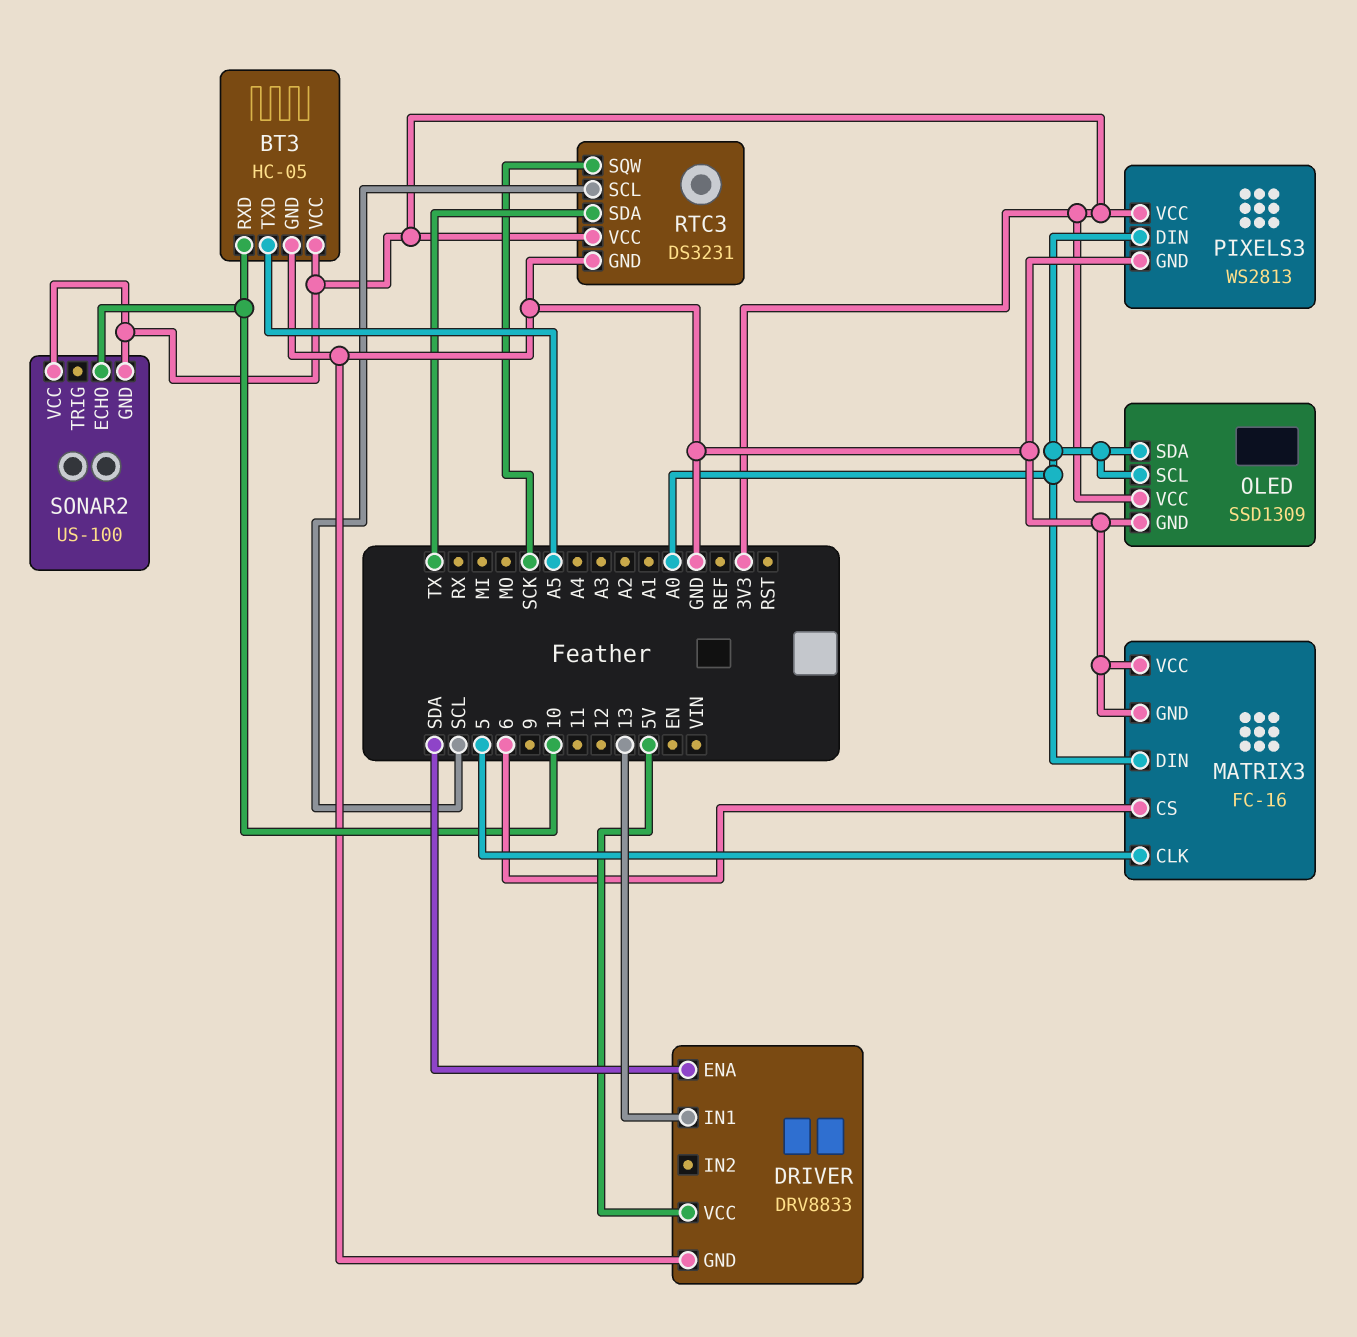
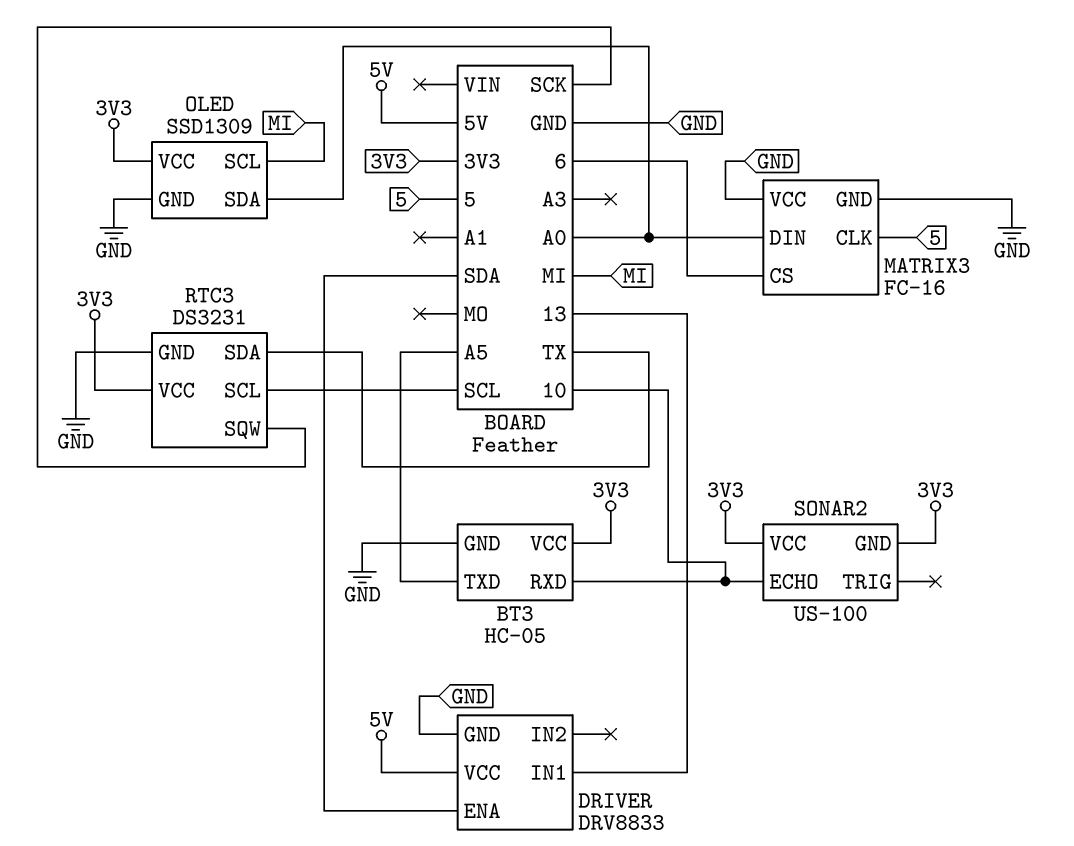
OLED pin SCL: A0 -> MI
PIXELS3: WS2813 -> none
PIXELS3 pin DIN: A0 -> none
PIXELS3 pin GND: GND -> none
PIXELS3 pin VCC: 3V3 -> none

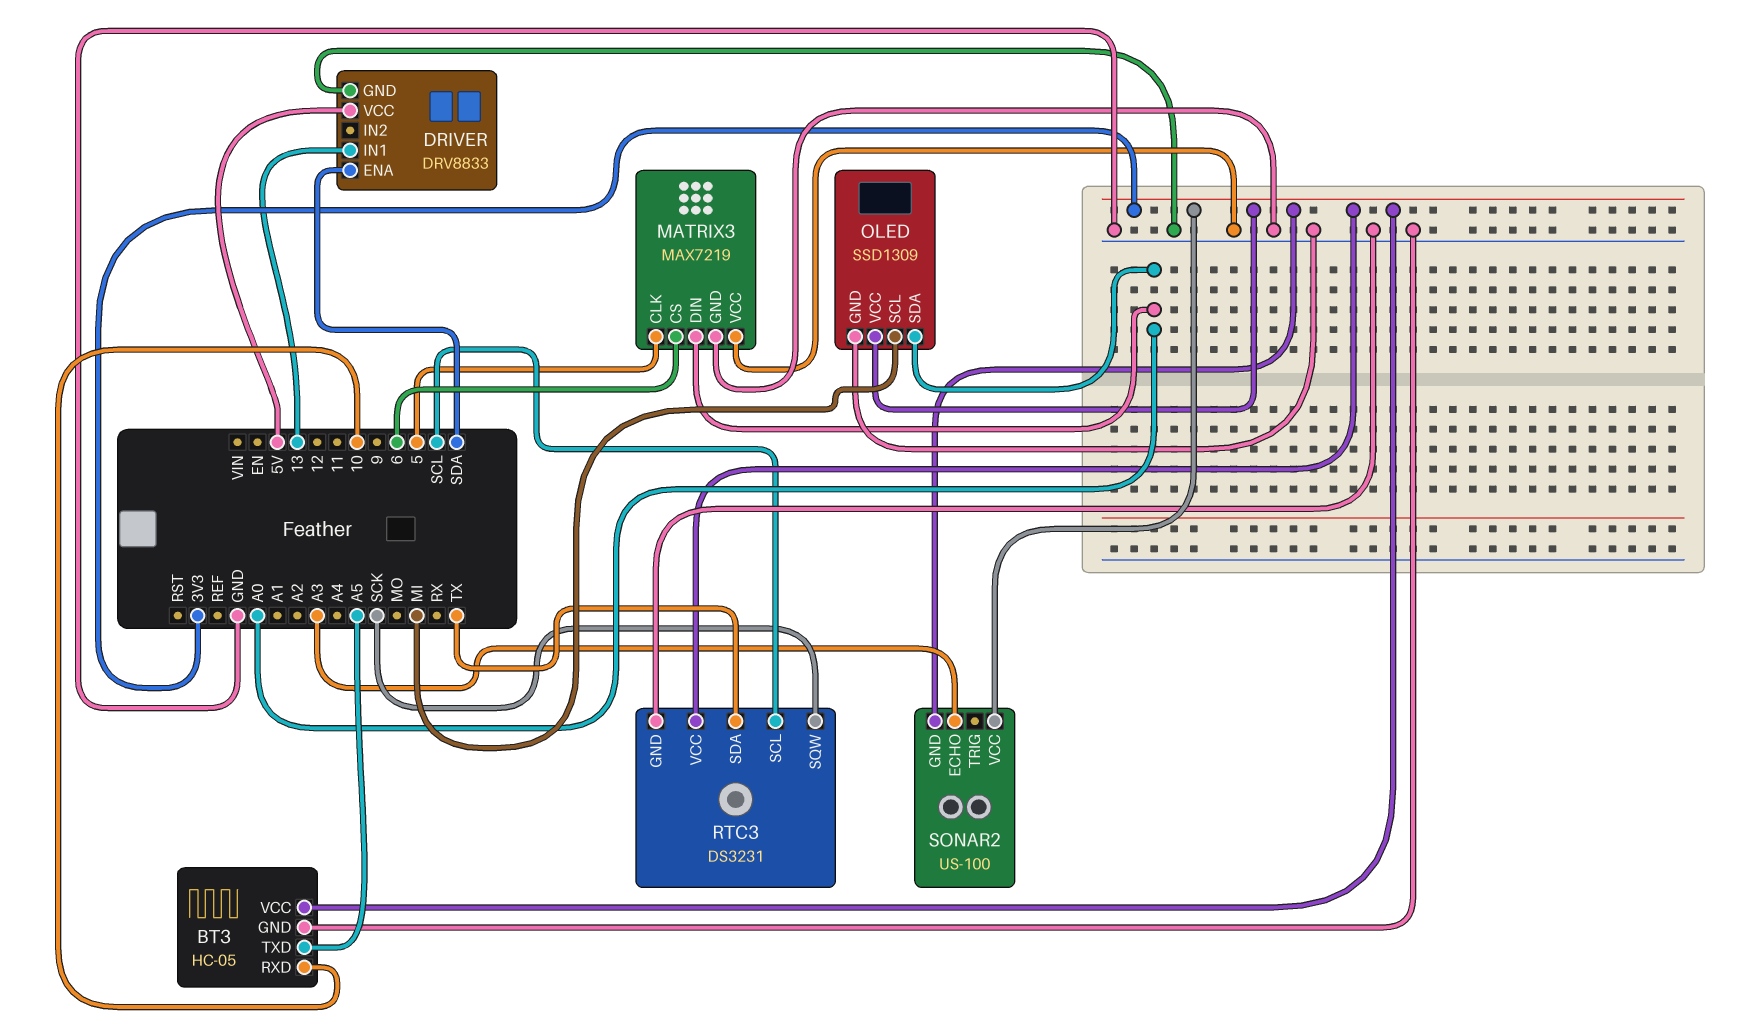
MATRIX3: FC-16 -> MAX7219
SONAR2 pin ECHO: 10 -> A3

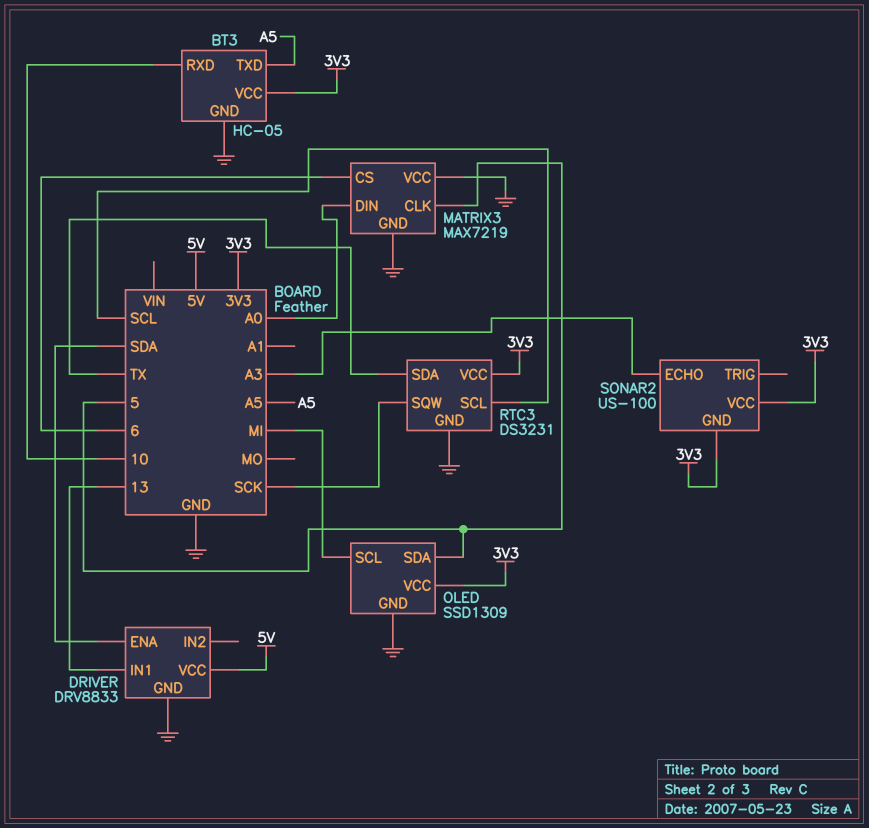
OLED pin SDA: A0 -> 5

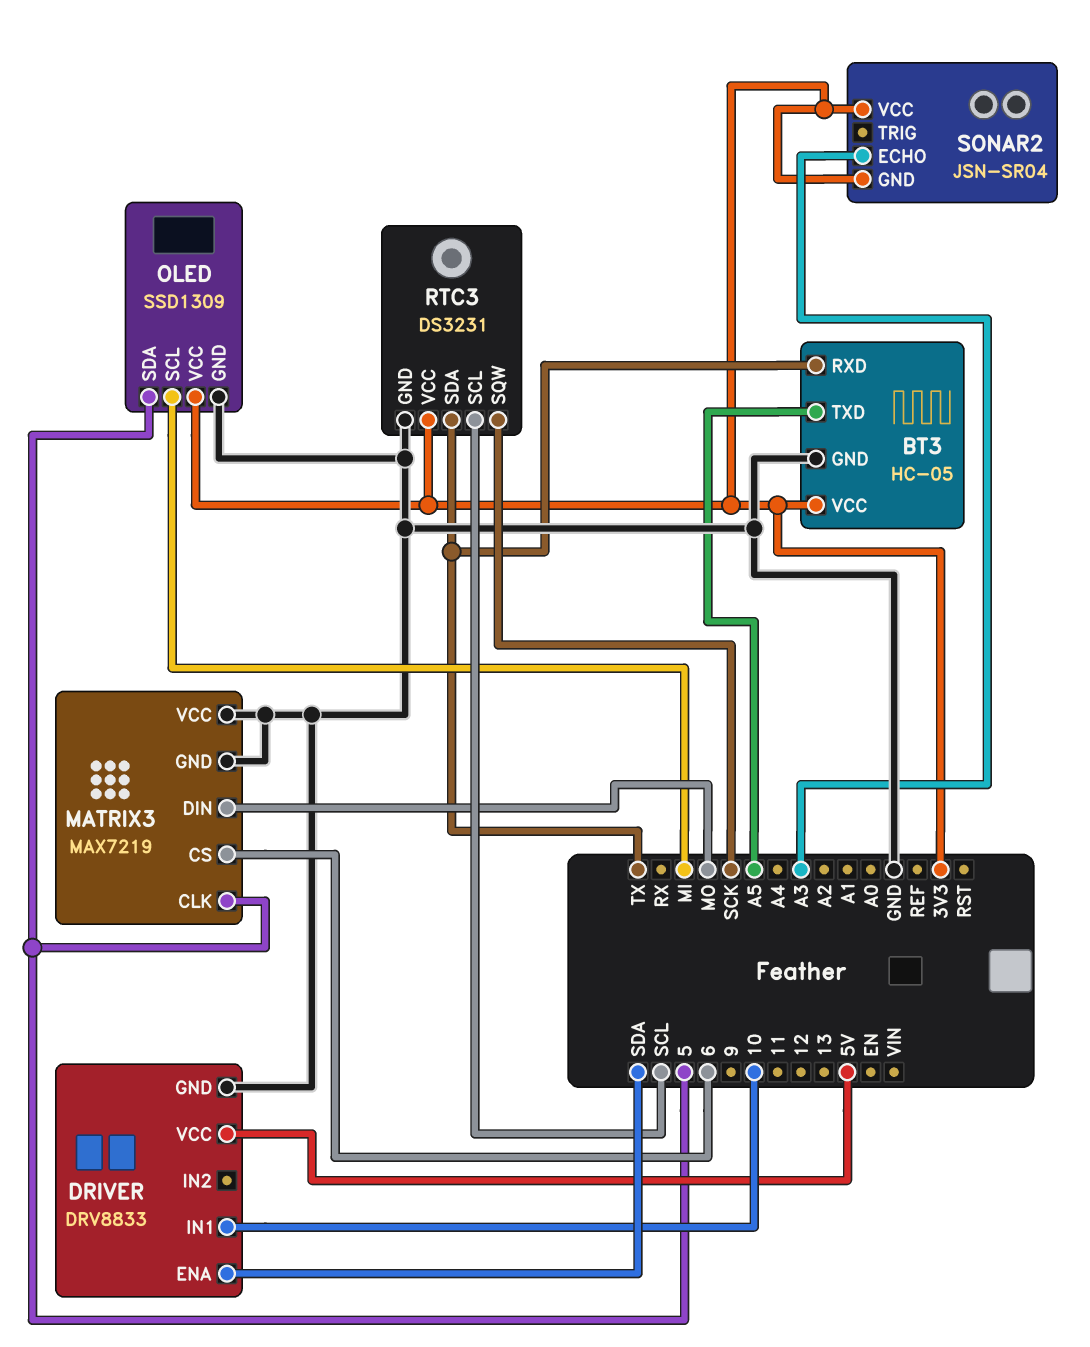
BT3 pin RXD: 10 -> TX
DRIVER pin IN1: 13 -> 10
MATRIX3 pin DIN: A0 -> MO
SONAR2: US-100 -> JSN-SR04

